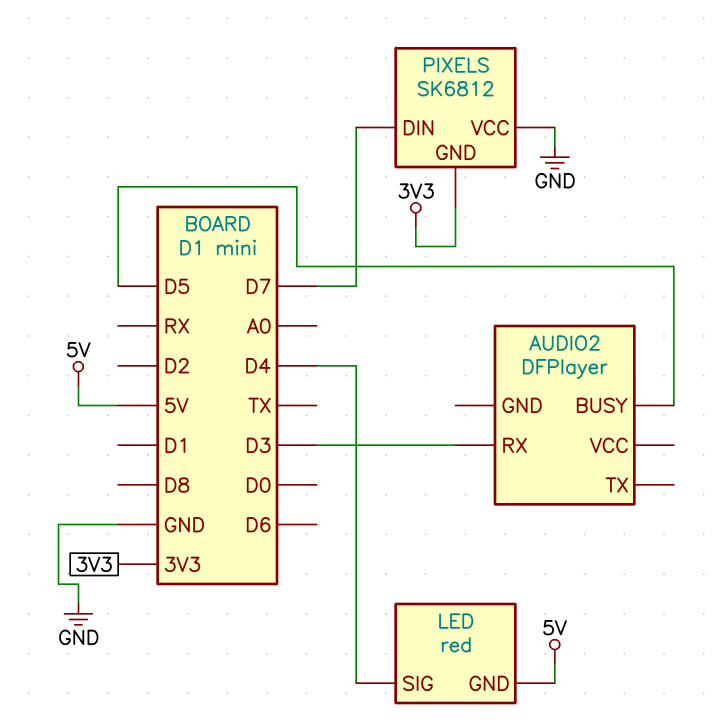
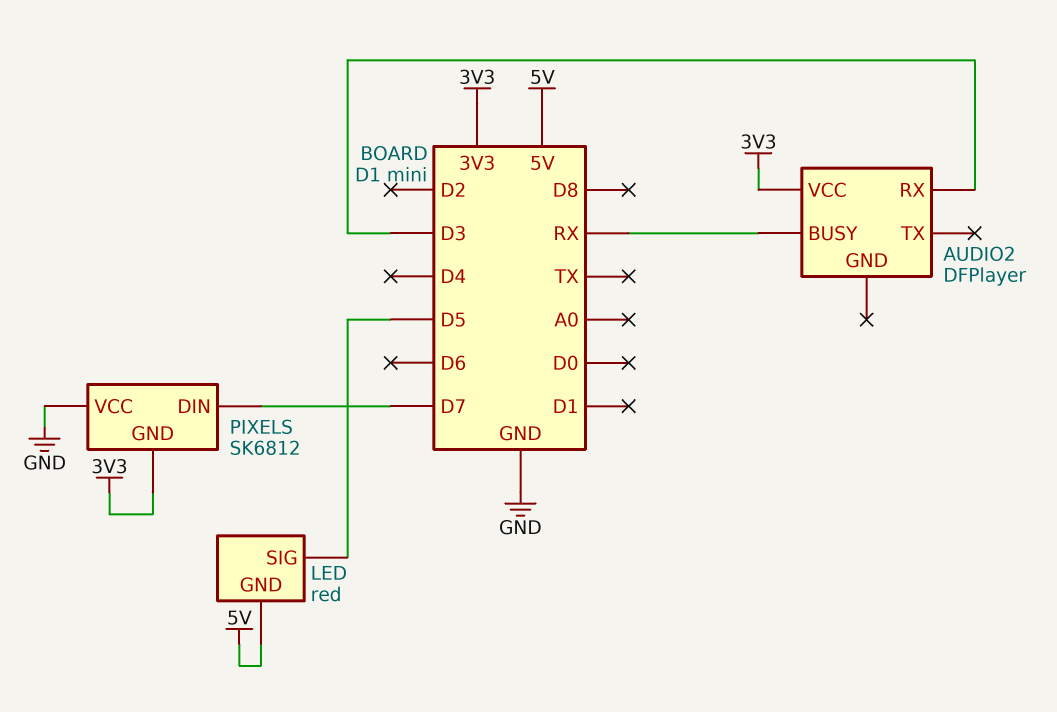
AUDIO2 pin BUSY: D5 -> RX
AUDIO2 pin VCC: none -> 3V3
LED pin SIG: D4 -> D5

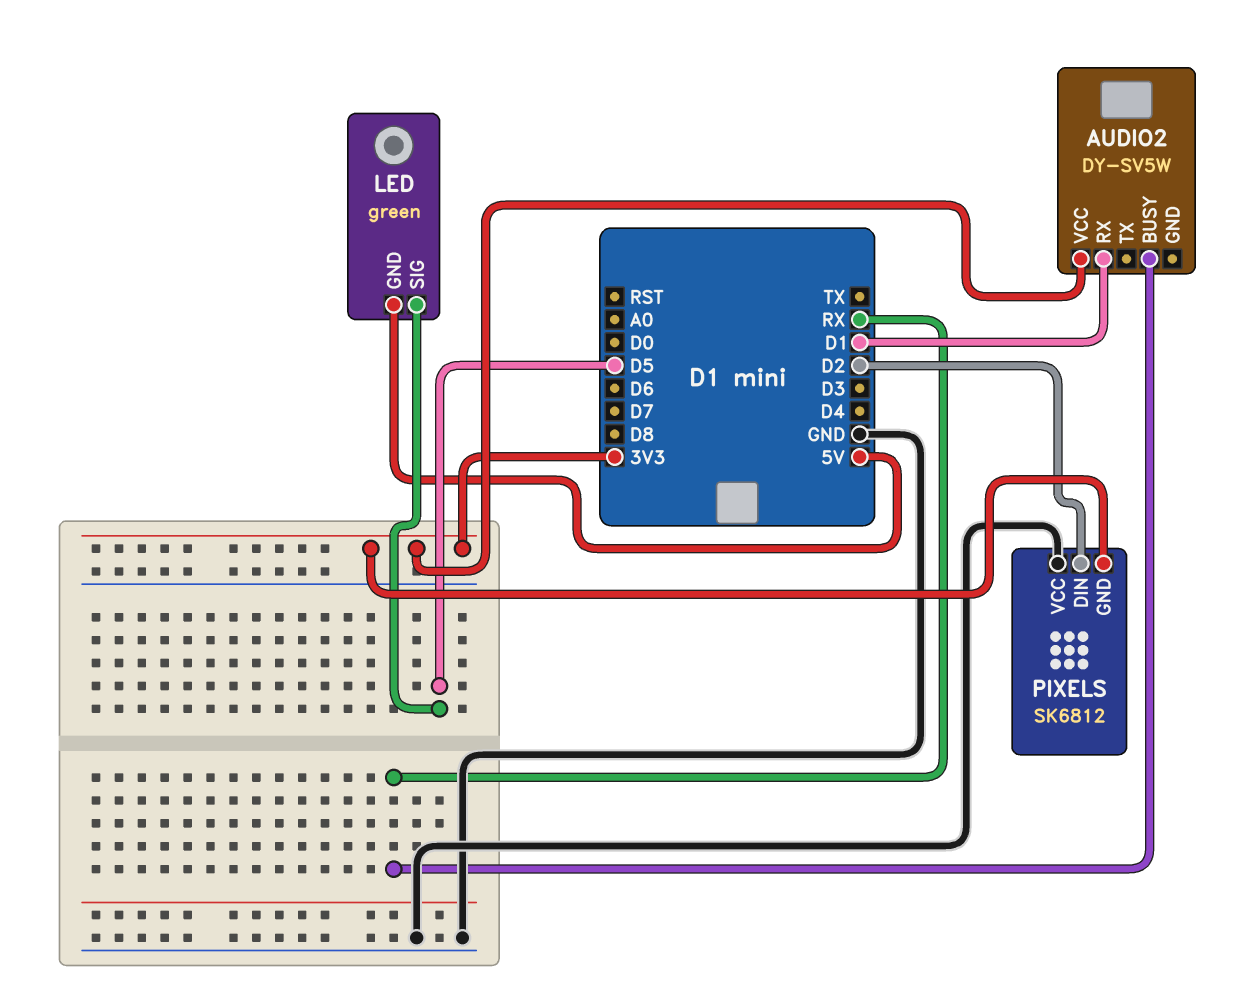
AUDIO2: DFPlayer -> DY-SV5W
AUDIO2 pin RX: D3 -> D1
LED: red -> green
PIXELS pin DIN: D7 -> D2

